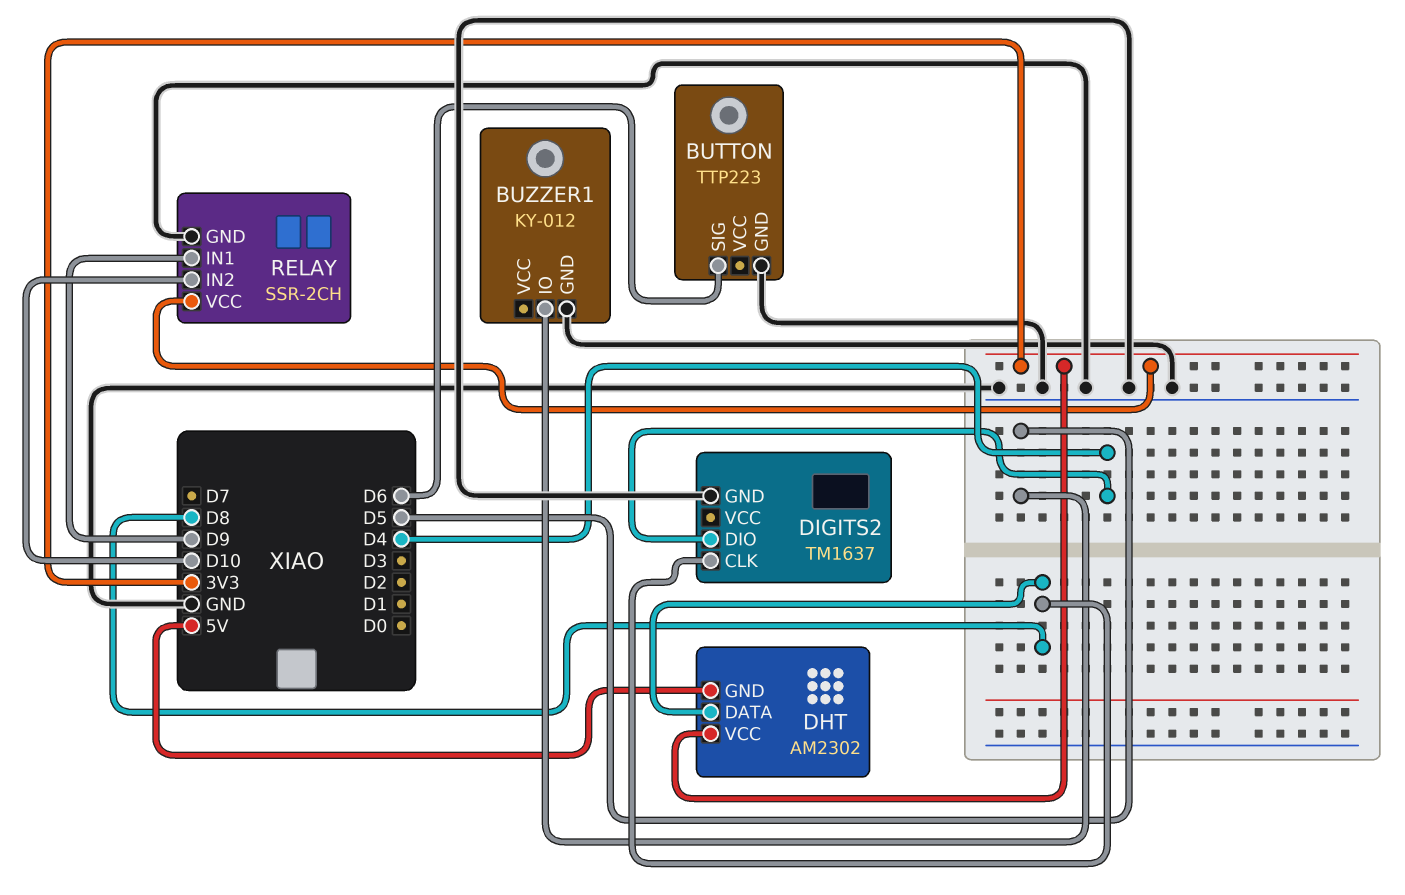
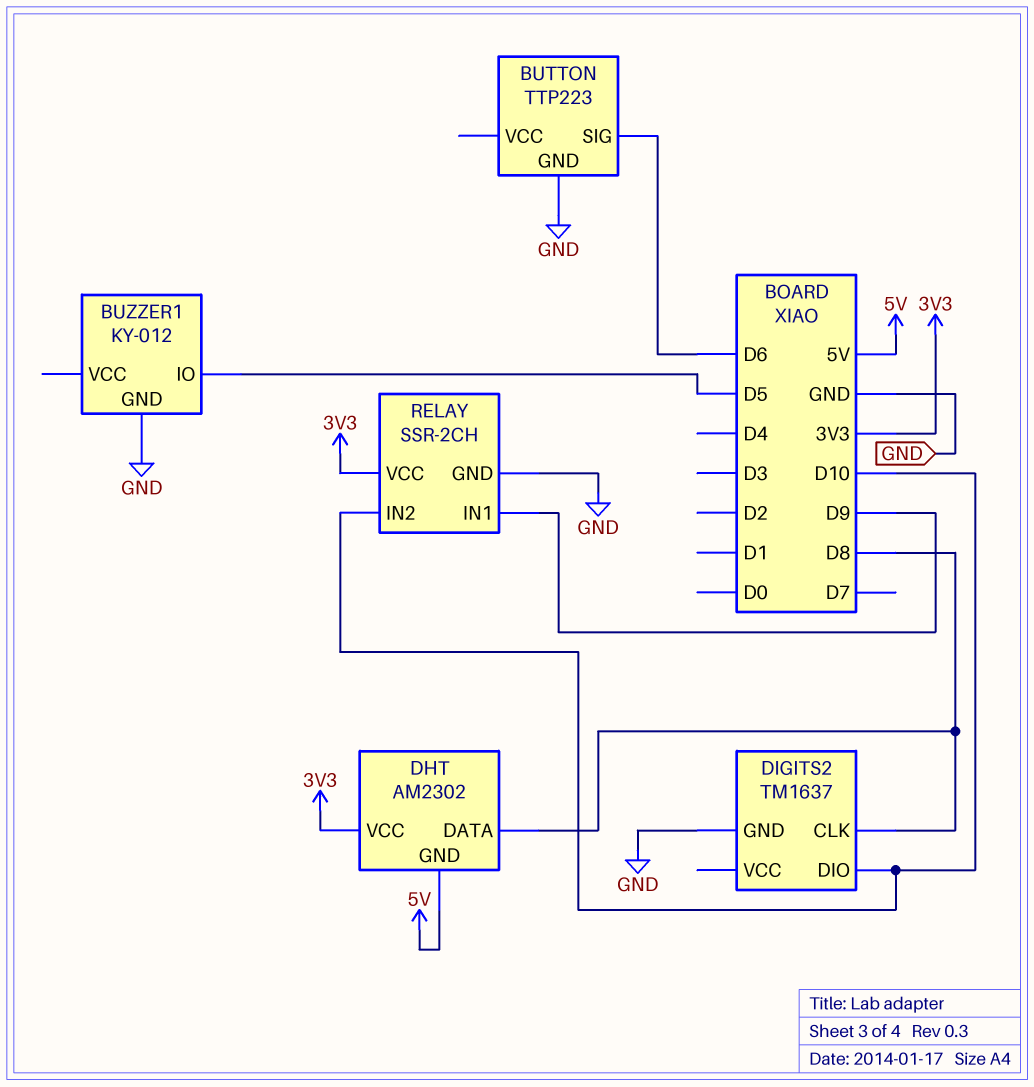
DIGITS2 pin DIO: D4 -> D10

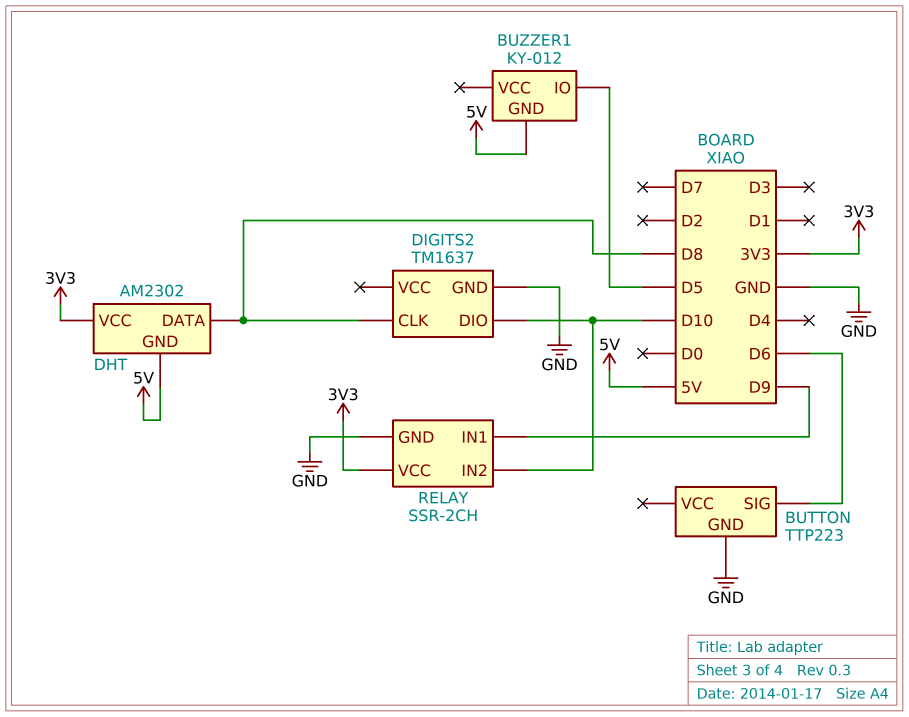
BUZZER1 pin GND: GND -> 5V

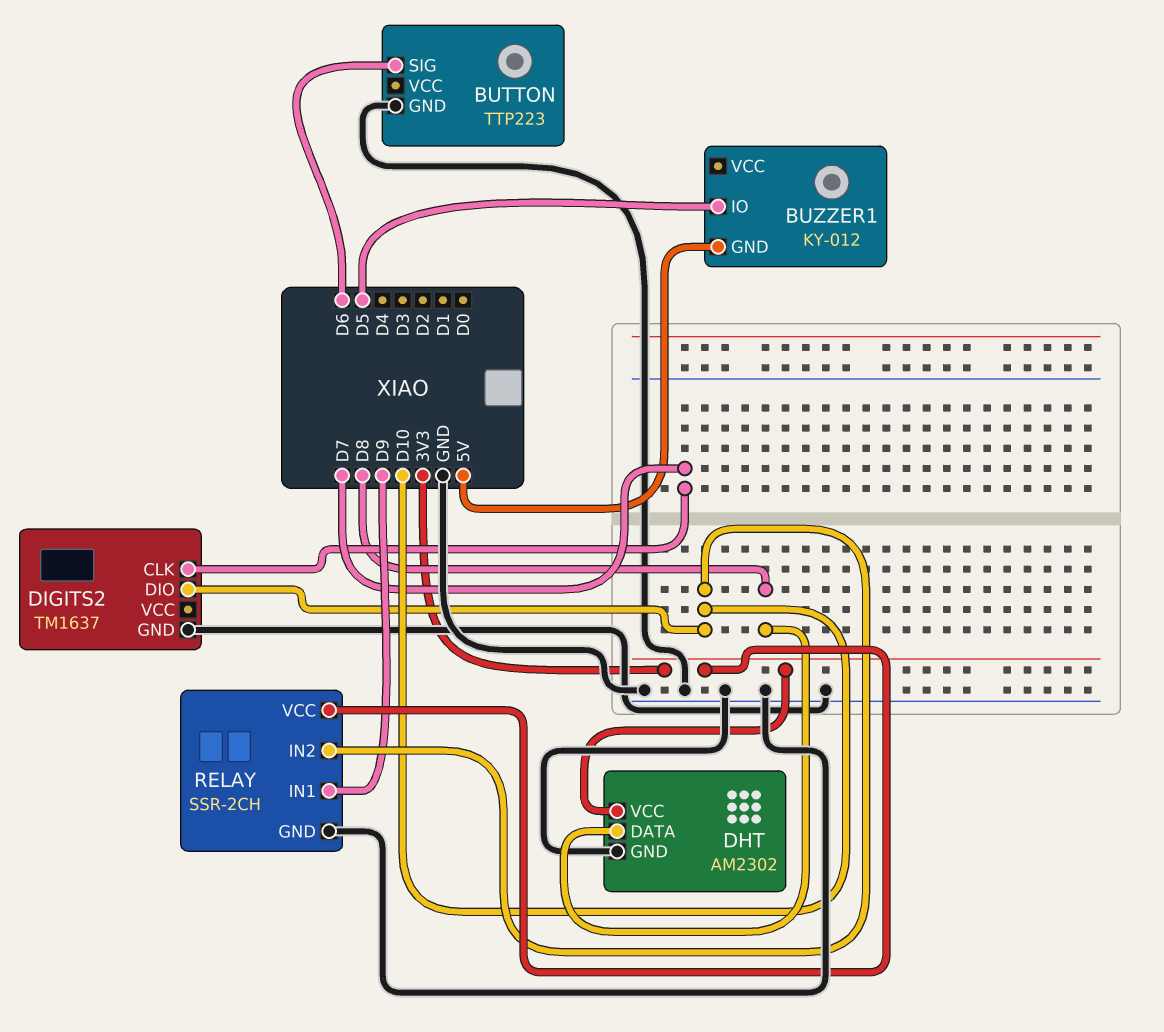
DHT pin GND: 5V -> GND
DIGITS2 pin CLK: D8 -> D7

